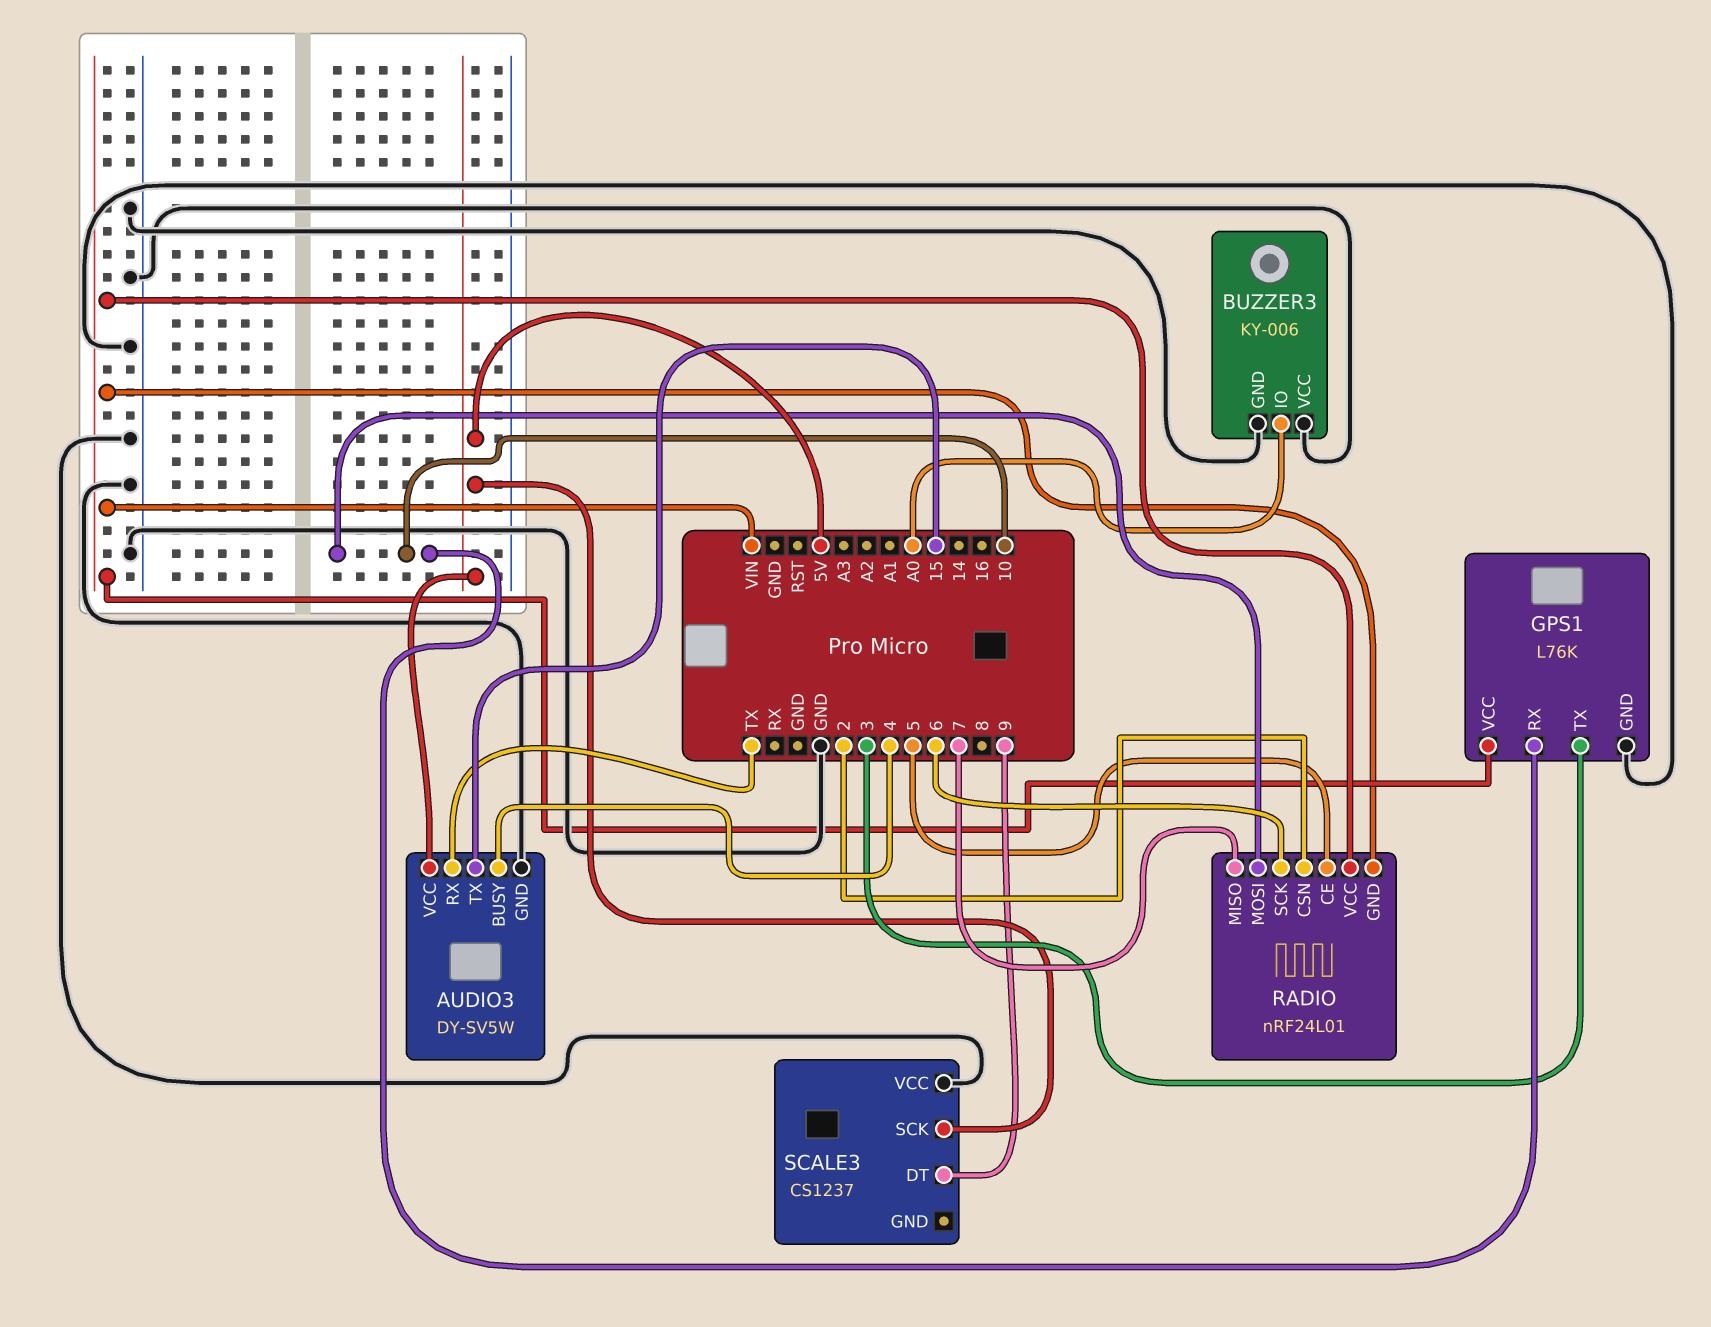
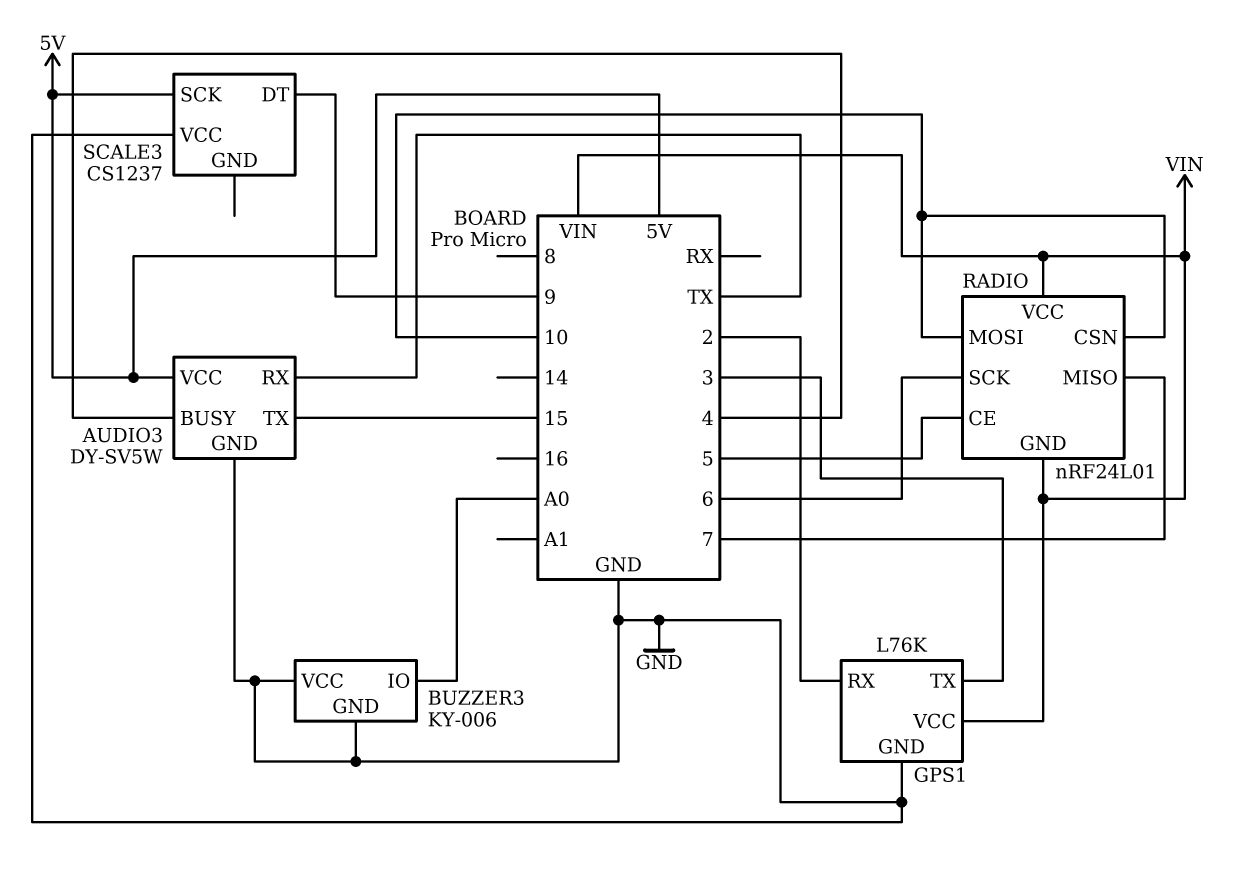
GPS1 pin RX: 10 -> 2
RADIO pin CSN: 2 -> 10

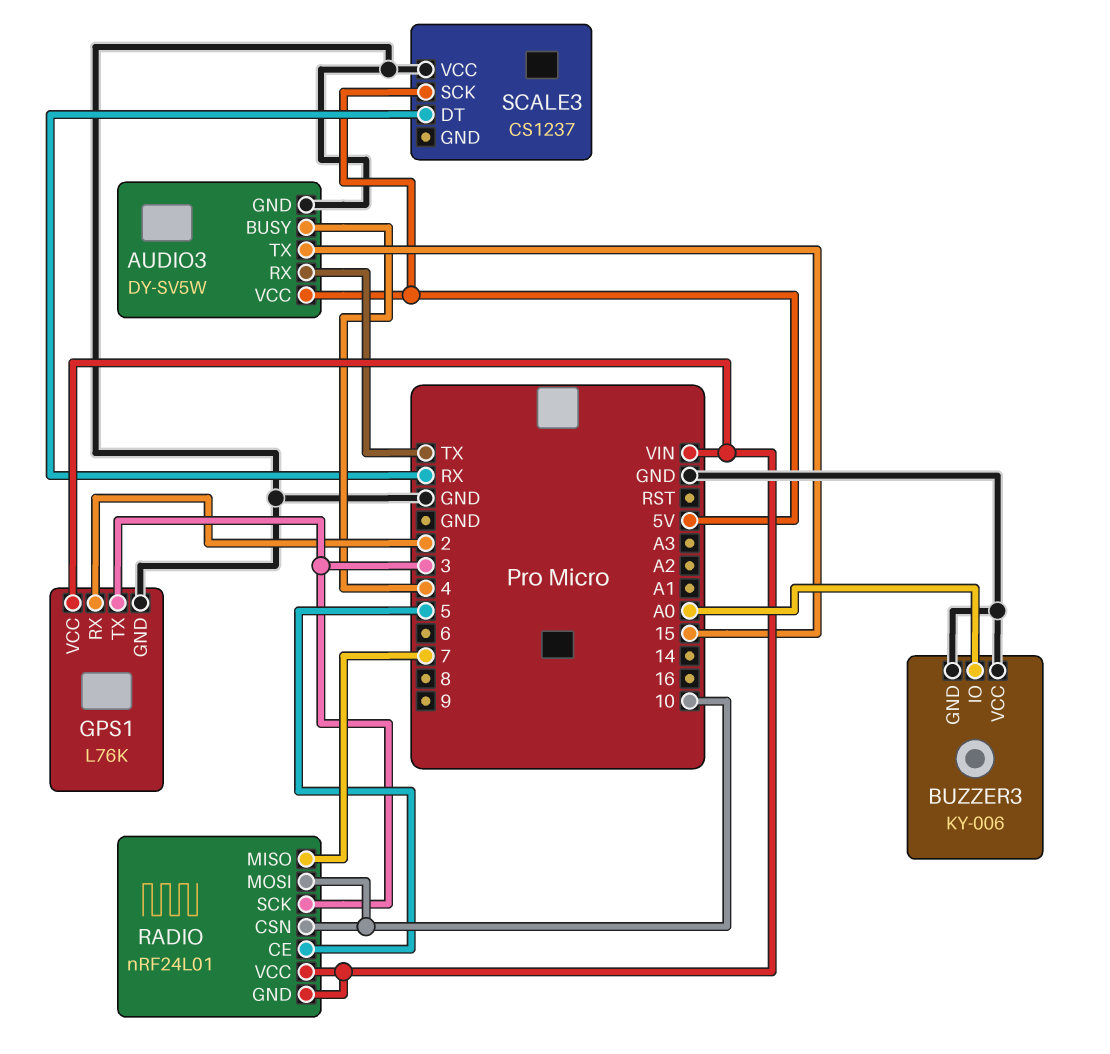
RADIO pin SCK: 6 -> 3
SCALE3 pin DT: 9 -> RX

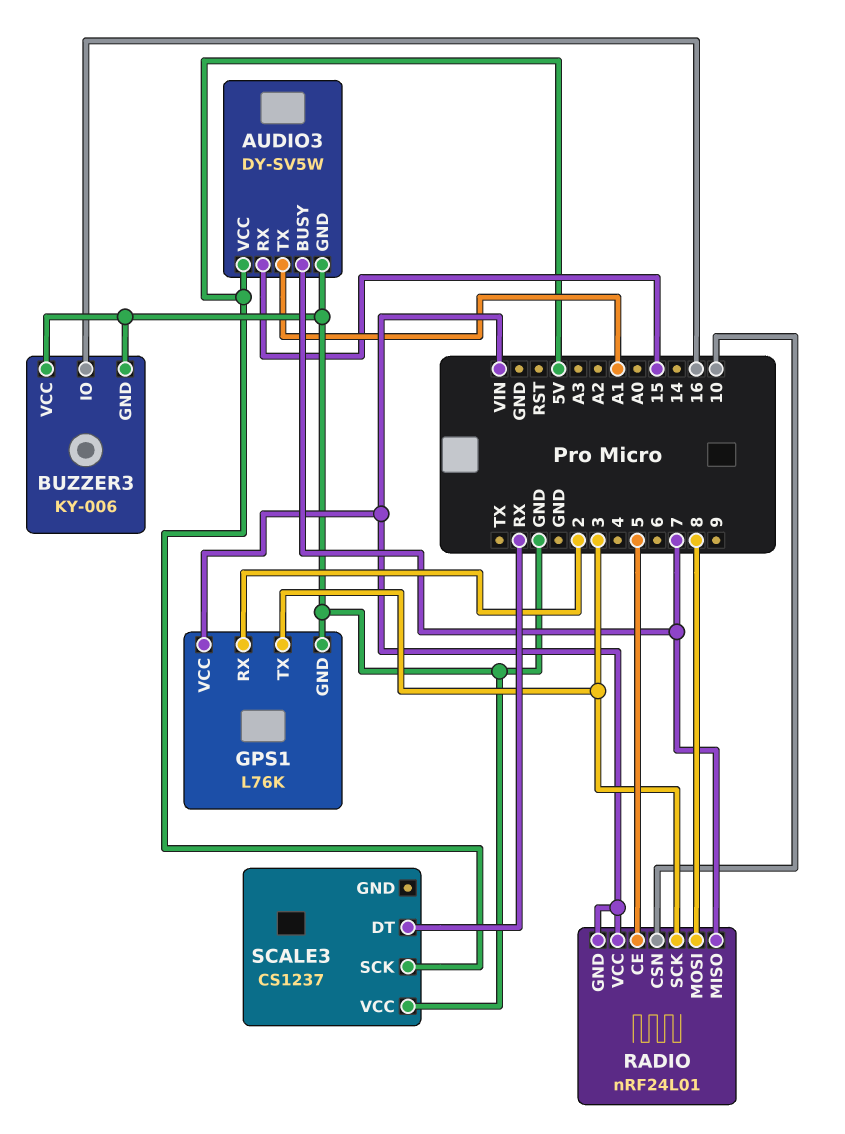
AUDIO3 pin BUSY: 4 -> 7
AUDIO3 pin RX: TX -> 15
AUDIO3 pin TX: 15 -> A1
BUZZER3 pin IO: A0 -> 16
RADIO pin MOSI: 10 -> 8

